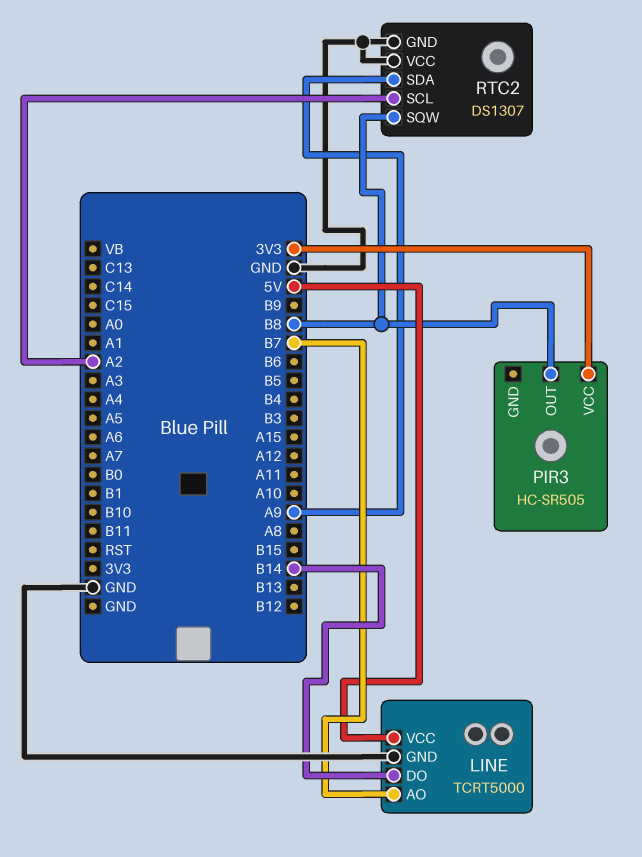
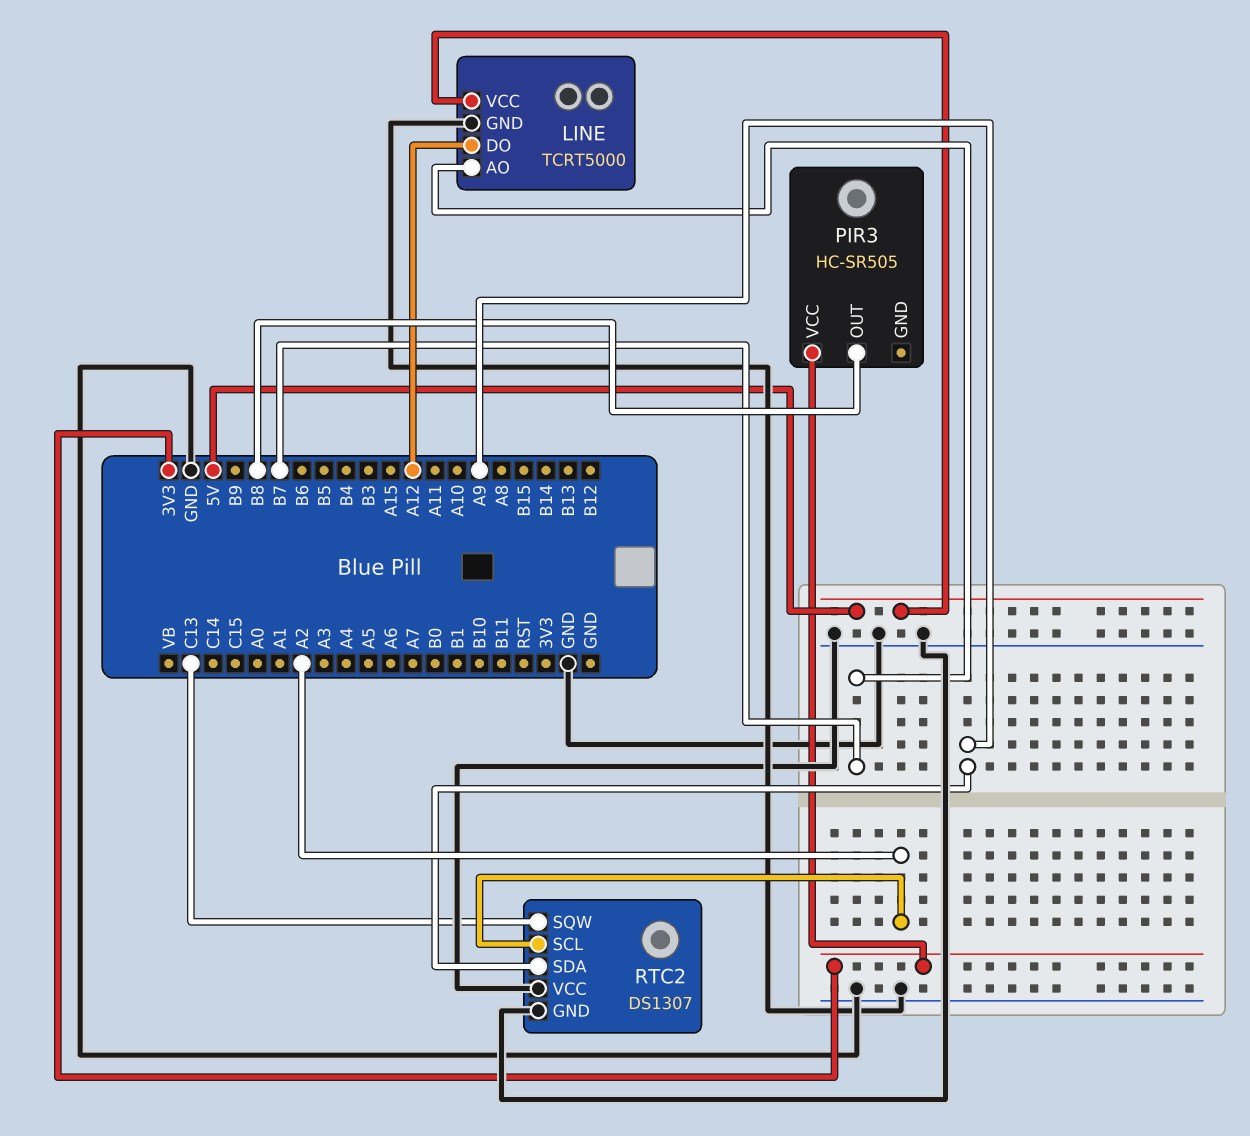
LINE pin DO: B14 -> A12
RTC2 pin SQW: B8 -> C13

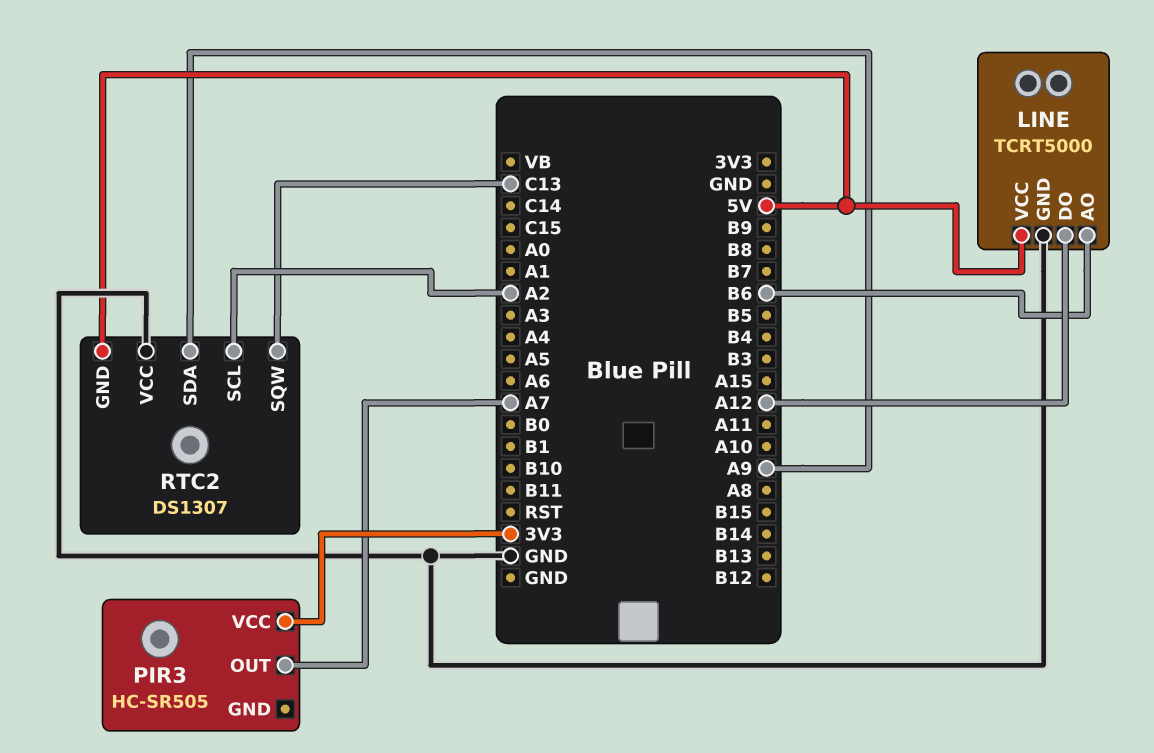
LINE pin AO: B7 -> B6
PIR3 pin OUT: B8 -> A7
RTC2 pin GND: GND -> 5V

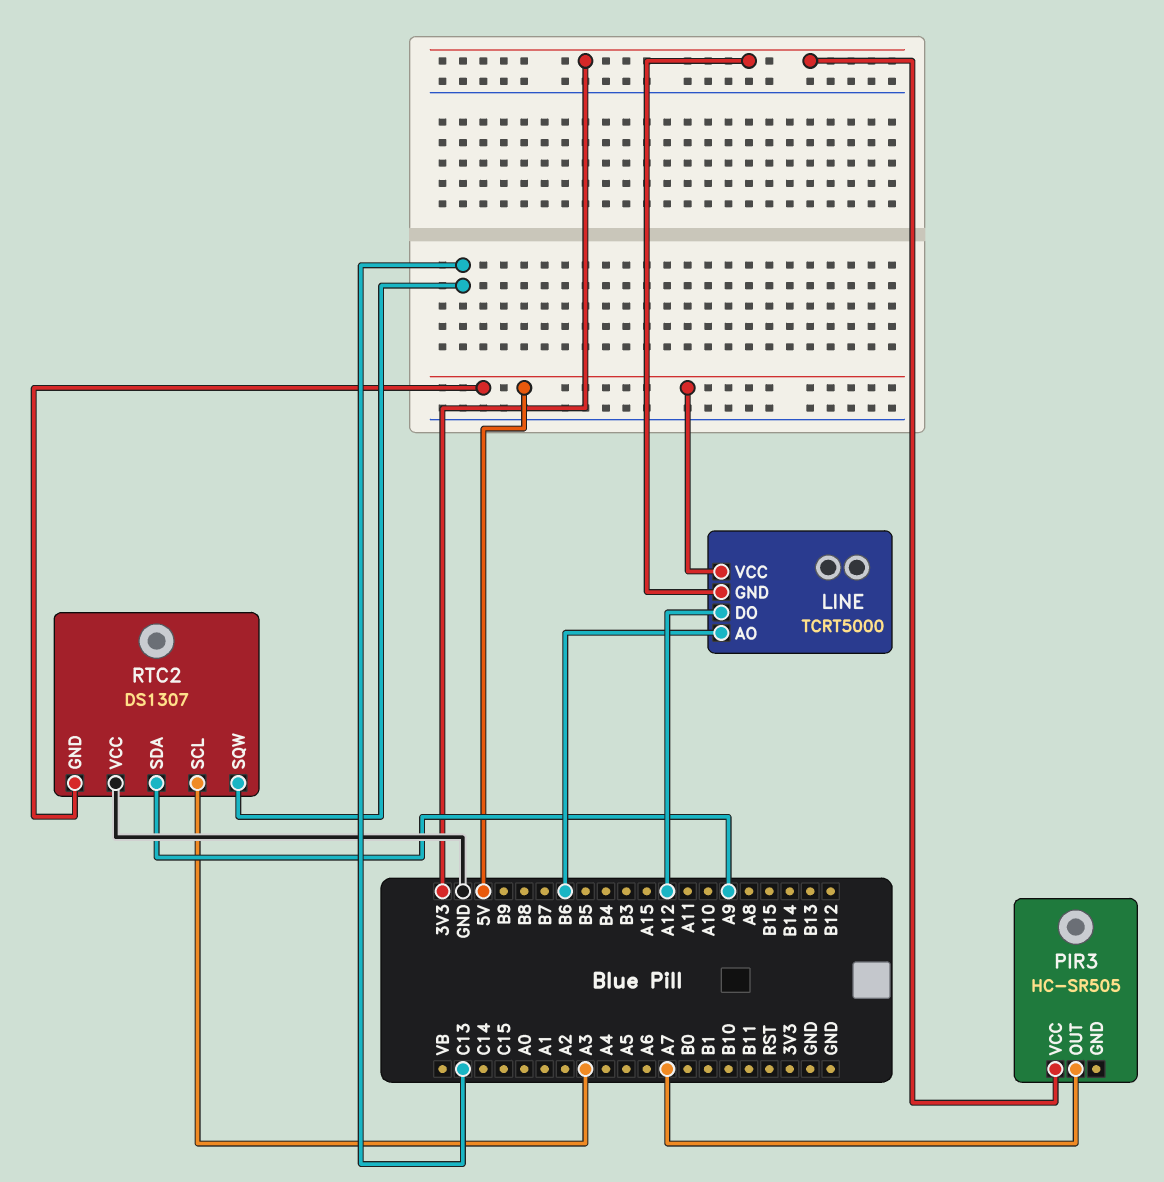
LINE pin GND: GND -> 3V3
RTC2 pin SCL: A2 -> A3

